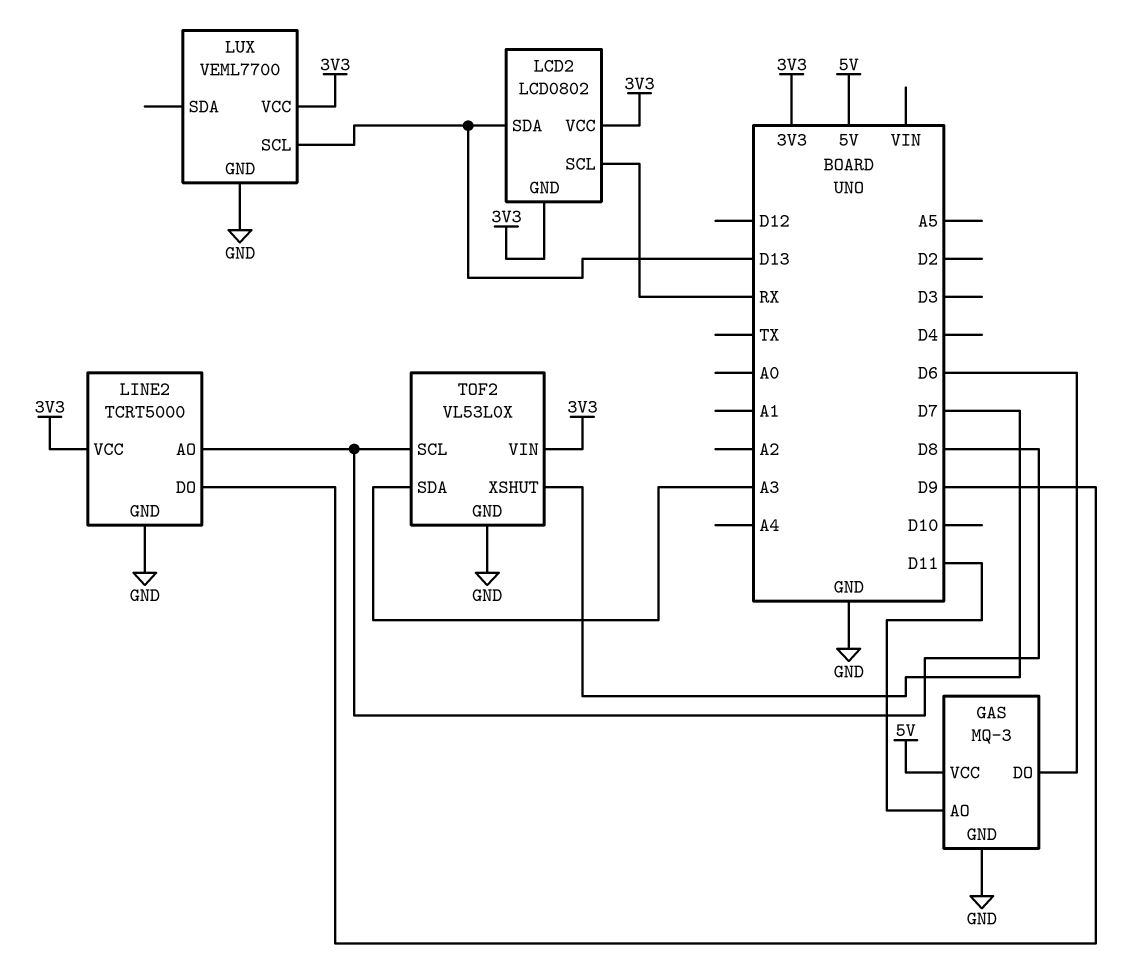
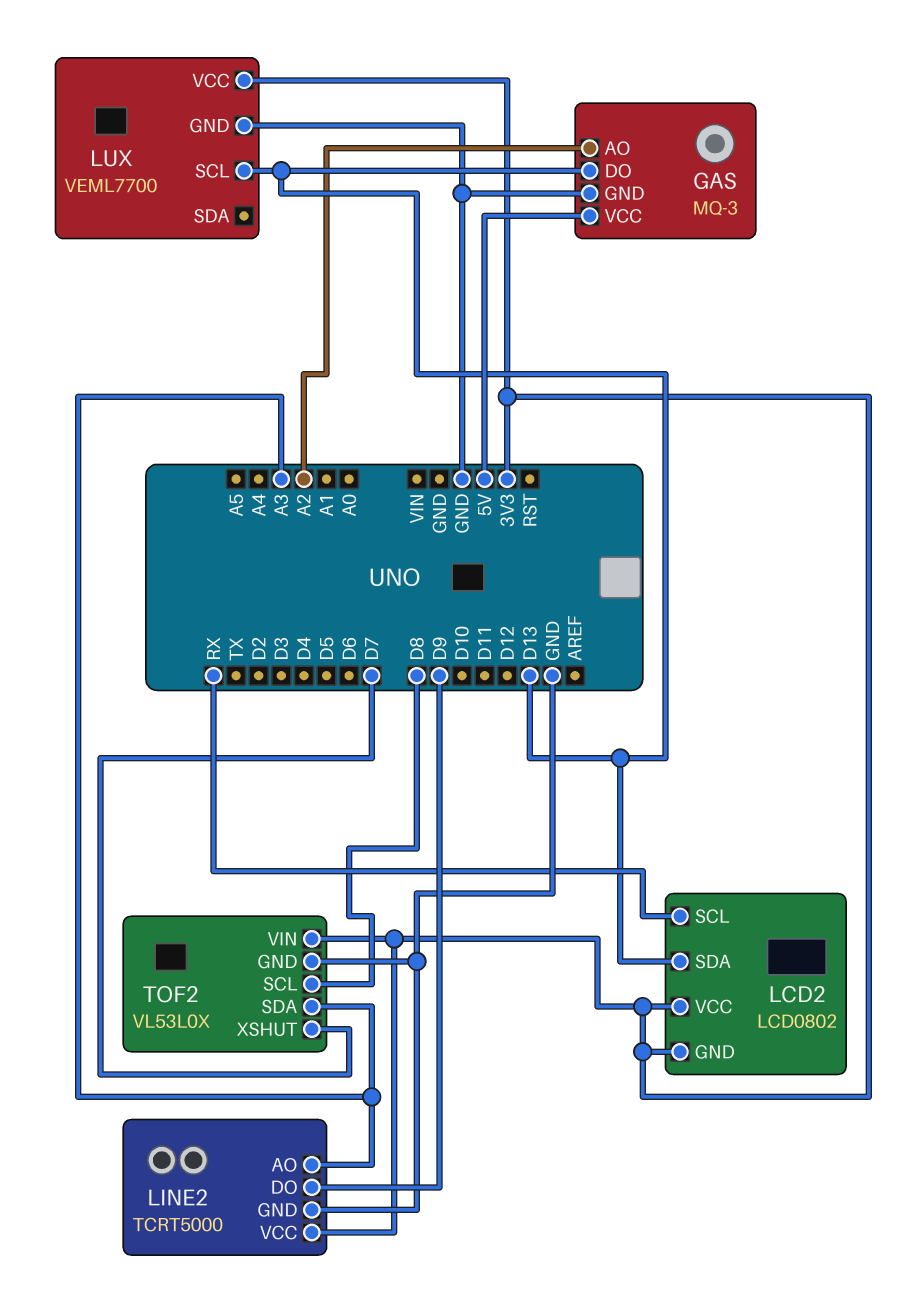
GAS pin AO: D11 -> A2
GAS pin DO: D6 -> D13
LINE2 pin AO: D8 -> A3

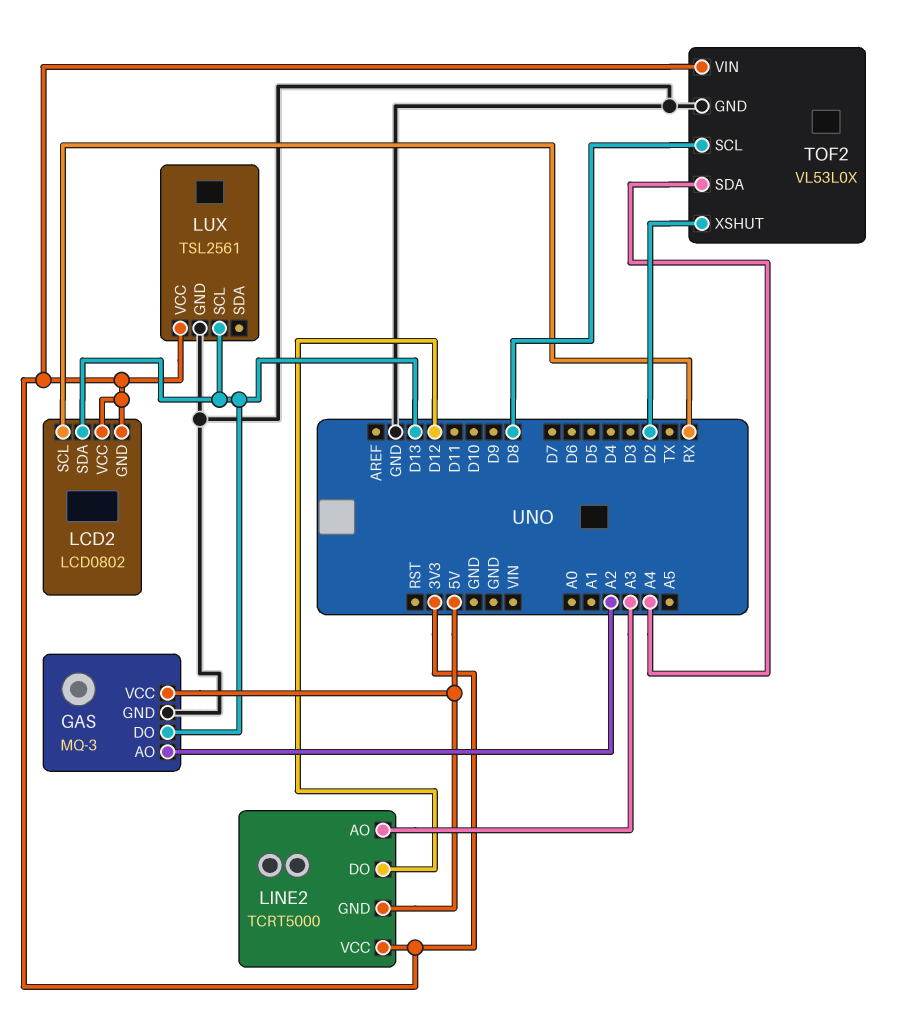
LINE2 pin DO: D9 -> D12
LINE2 pin GND: GND -> 5V
LUX: VEML7700 -> TSL2561
TOF2 pin SDA: A3 -> A4
TOF2 pin XSHUT: D7 -> D2

